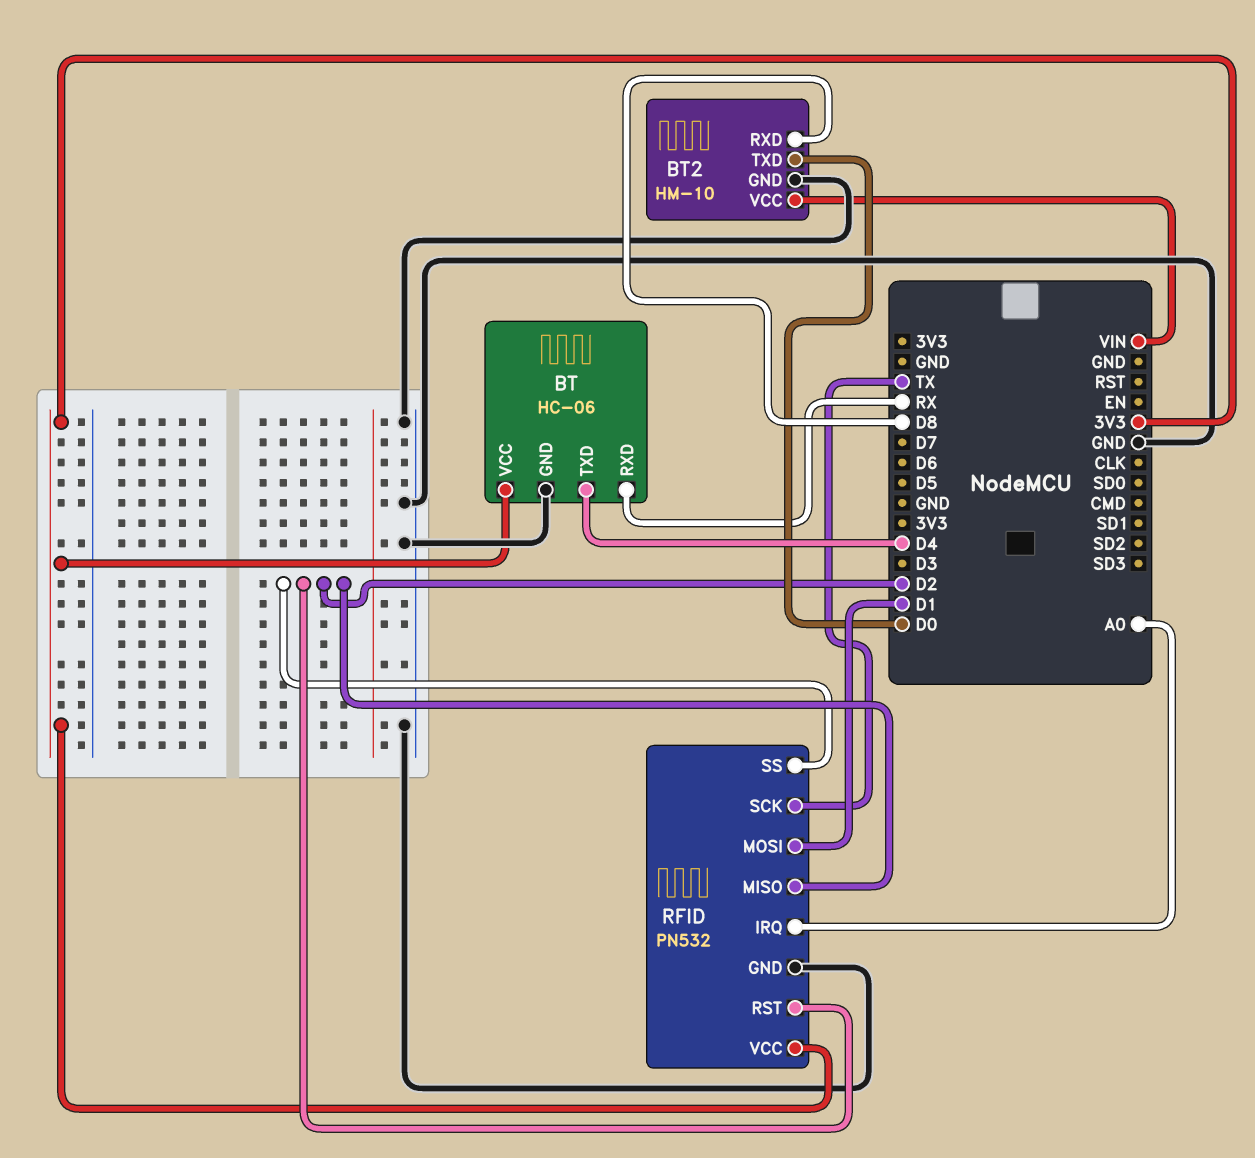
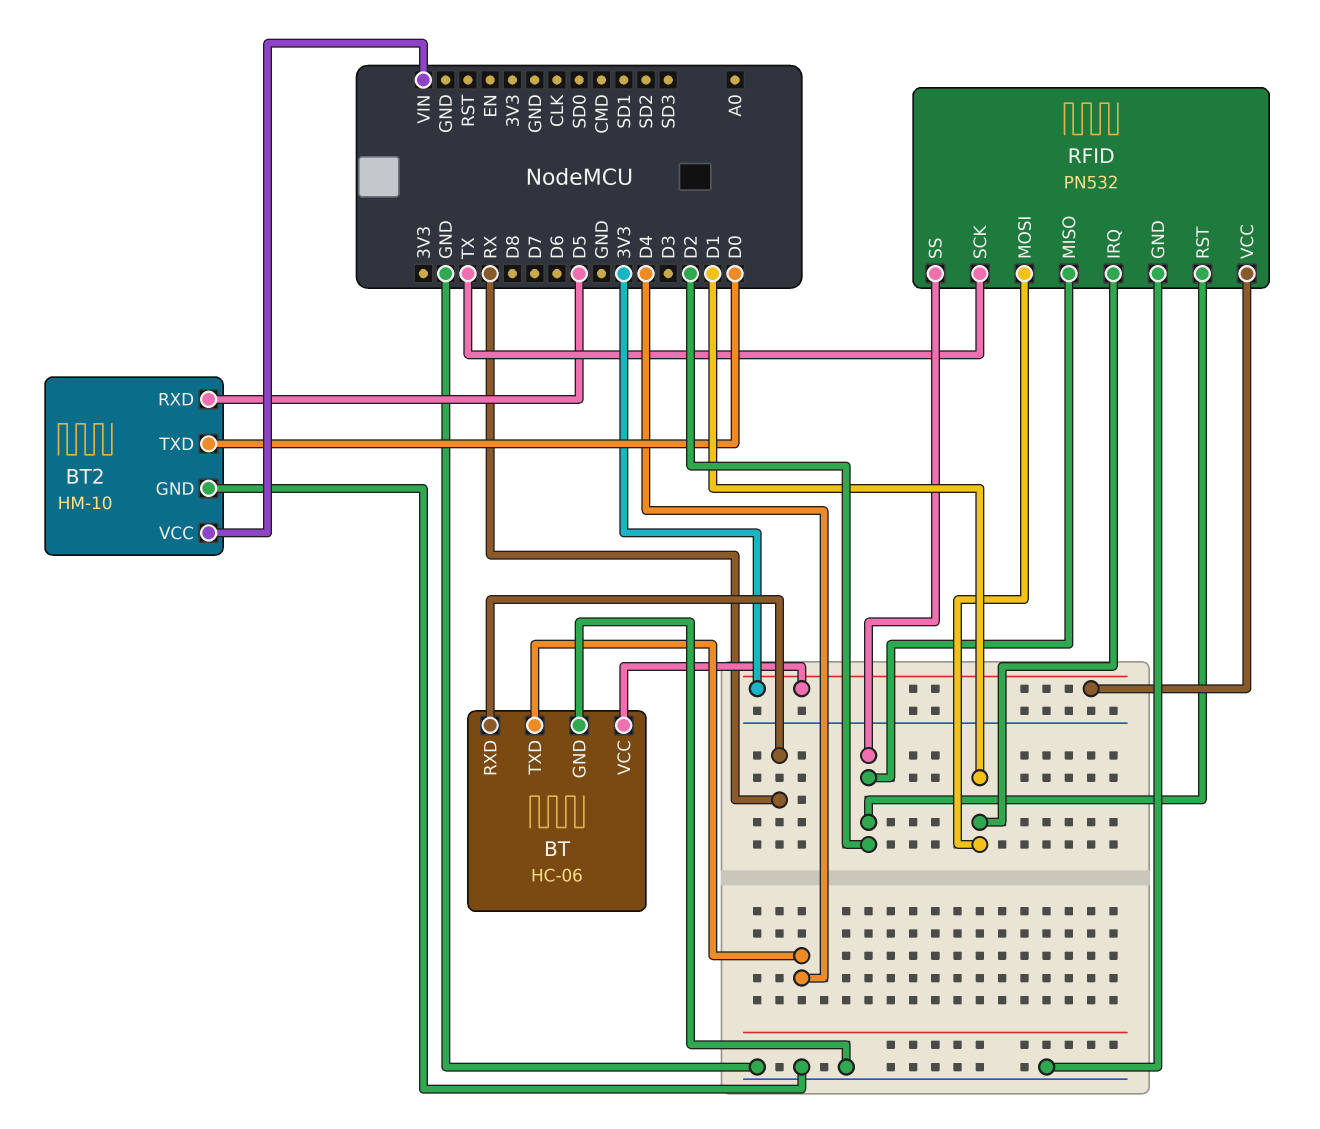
BT2 pin RXD: D8 -> D5
RFID pin IRQ: A0 -> D1

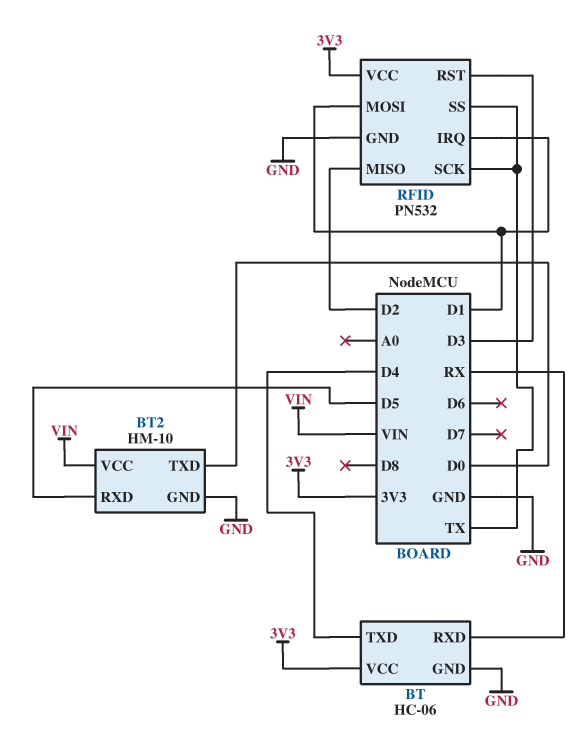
RFID pin RST: D2 -> D3
RFID pin SS: D2 -> TX

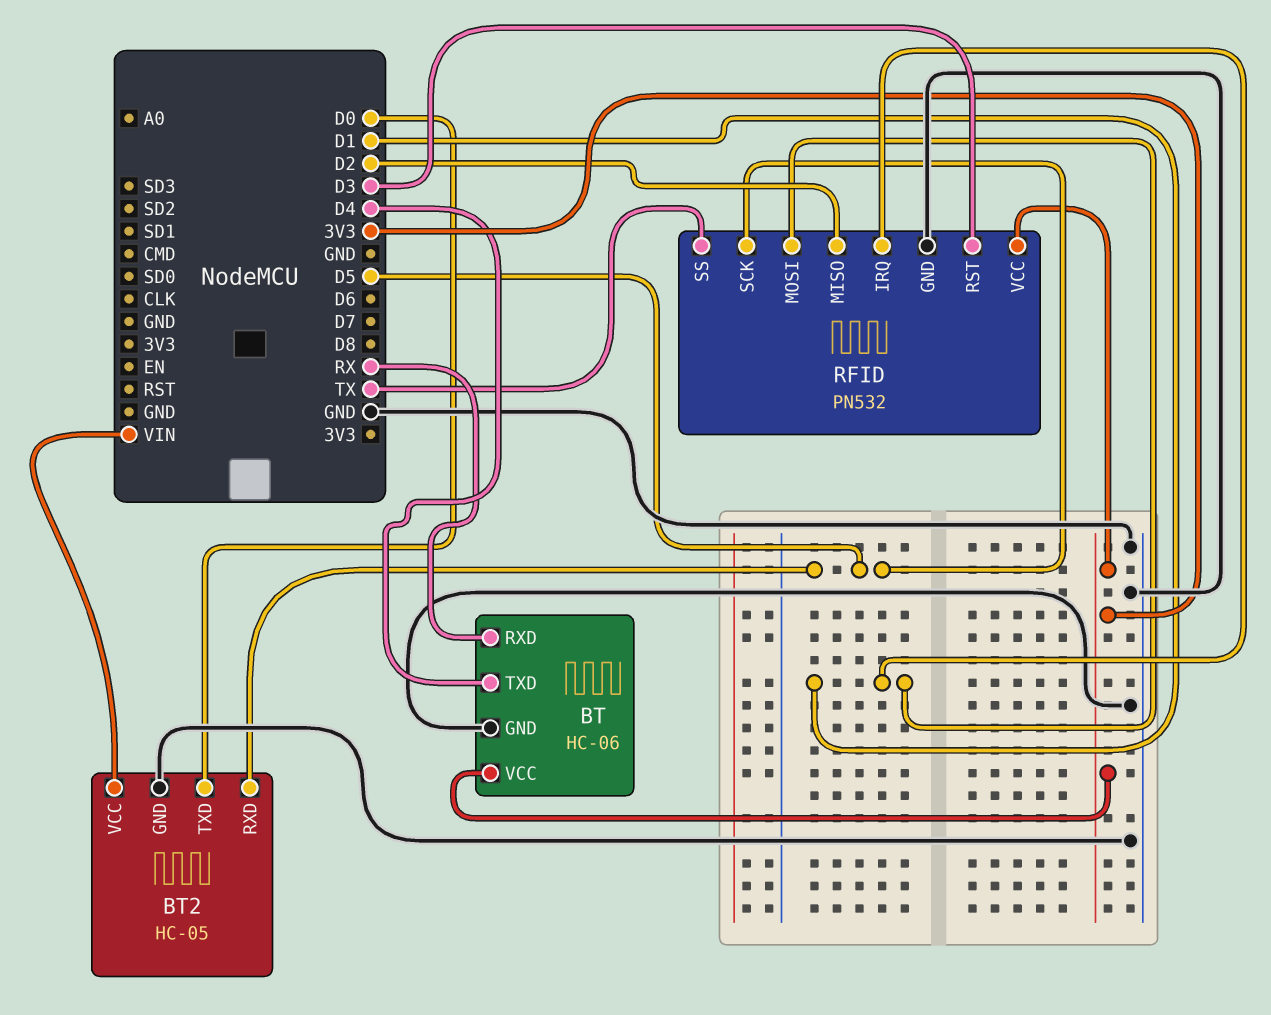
BT2: HM-10 -> HC-05
RFID pin SCK: TX -> D5

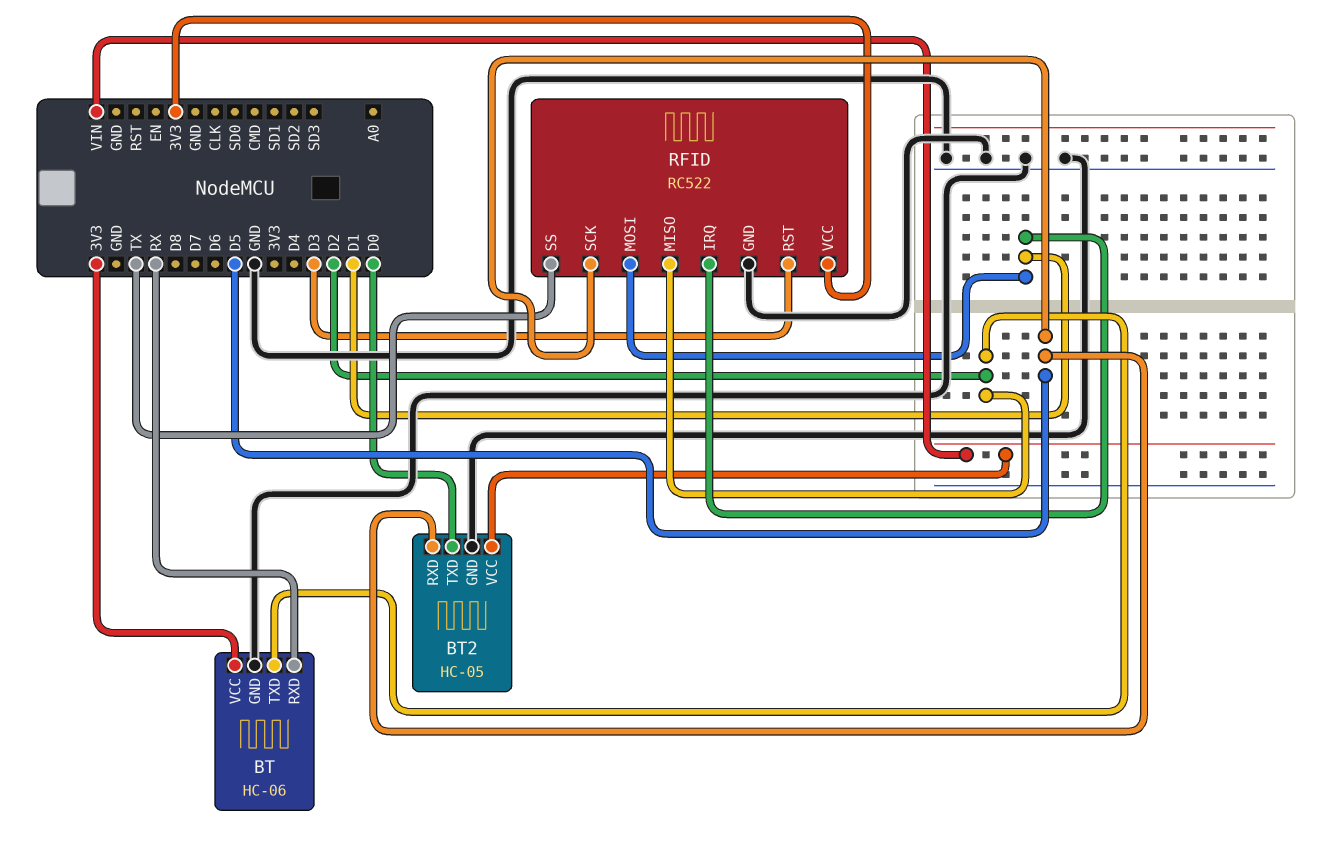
BT pin TXD: D4 -> D2
RFID: PN532 -> RC522

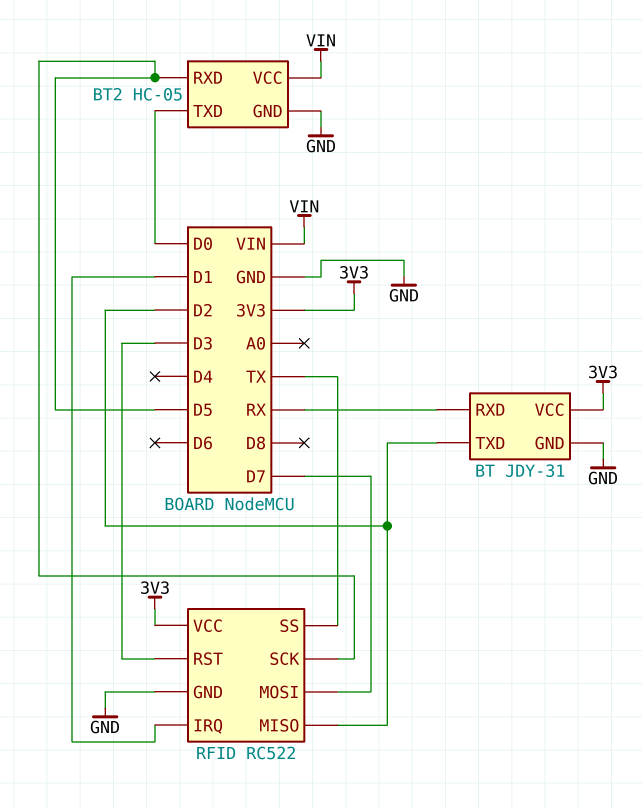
BT: HC-06 -> JDY-31
RFID pin MOSI: D1 -> D7

